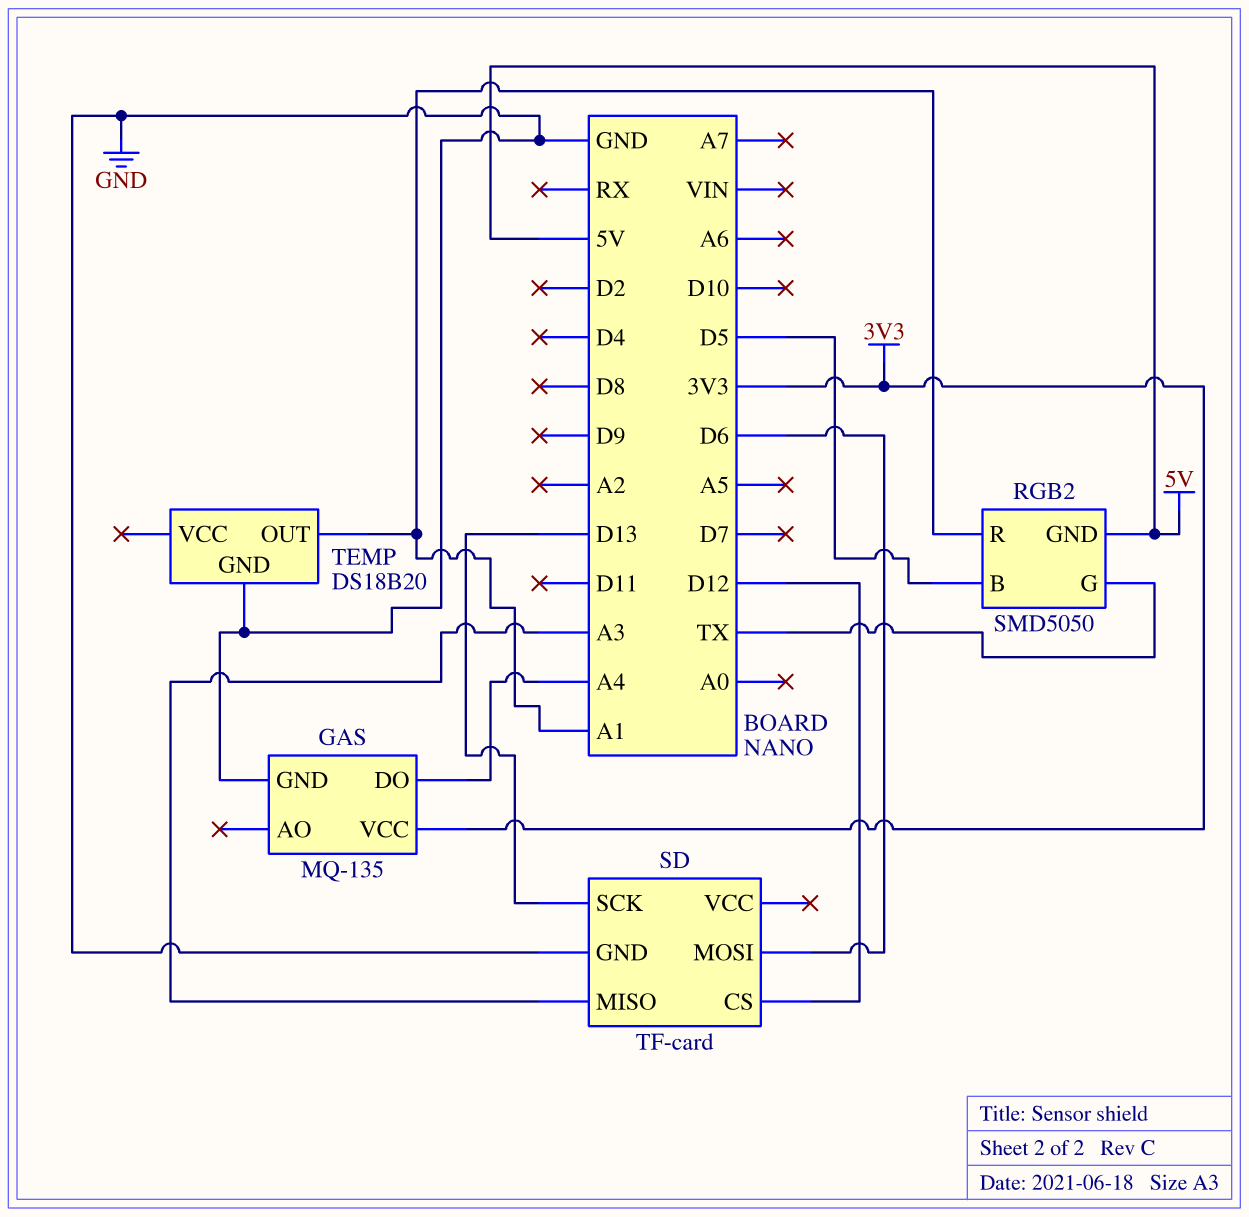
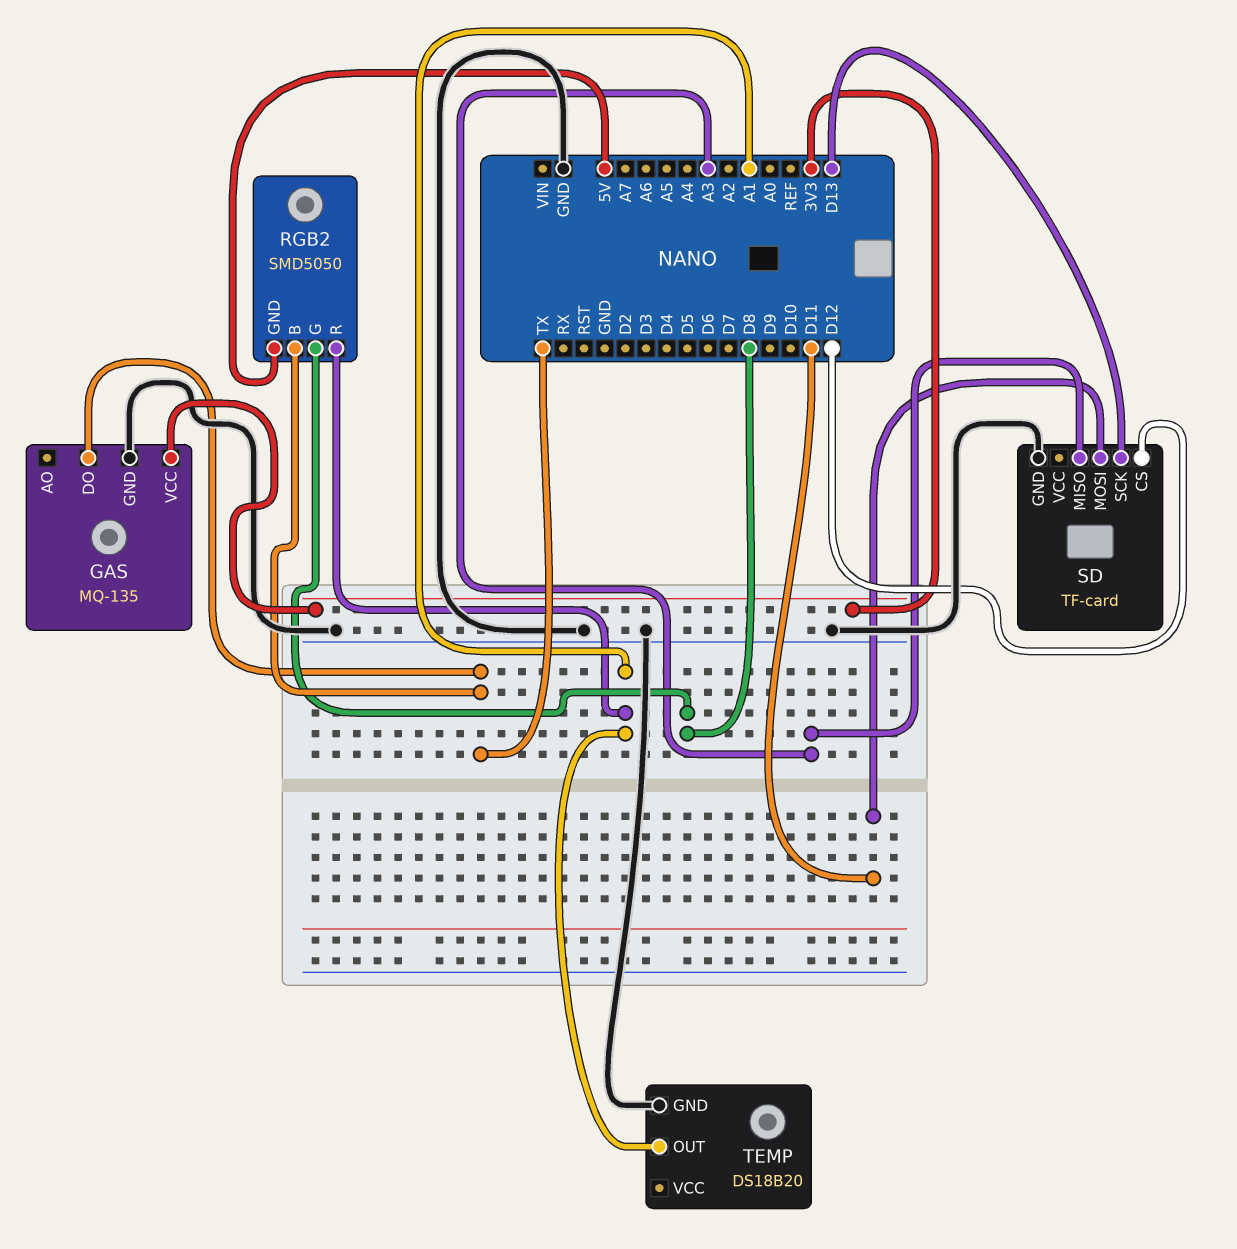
GAS pin DO: A4 -> TX
RGB2 pin B: D5 -> TX
RGB2 pin G: TX -> D8
SD pin MOSI: D6 -> D11

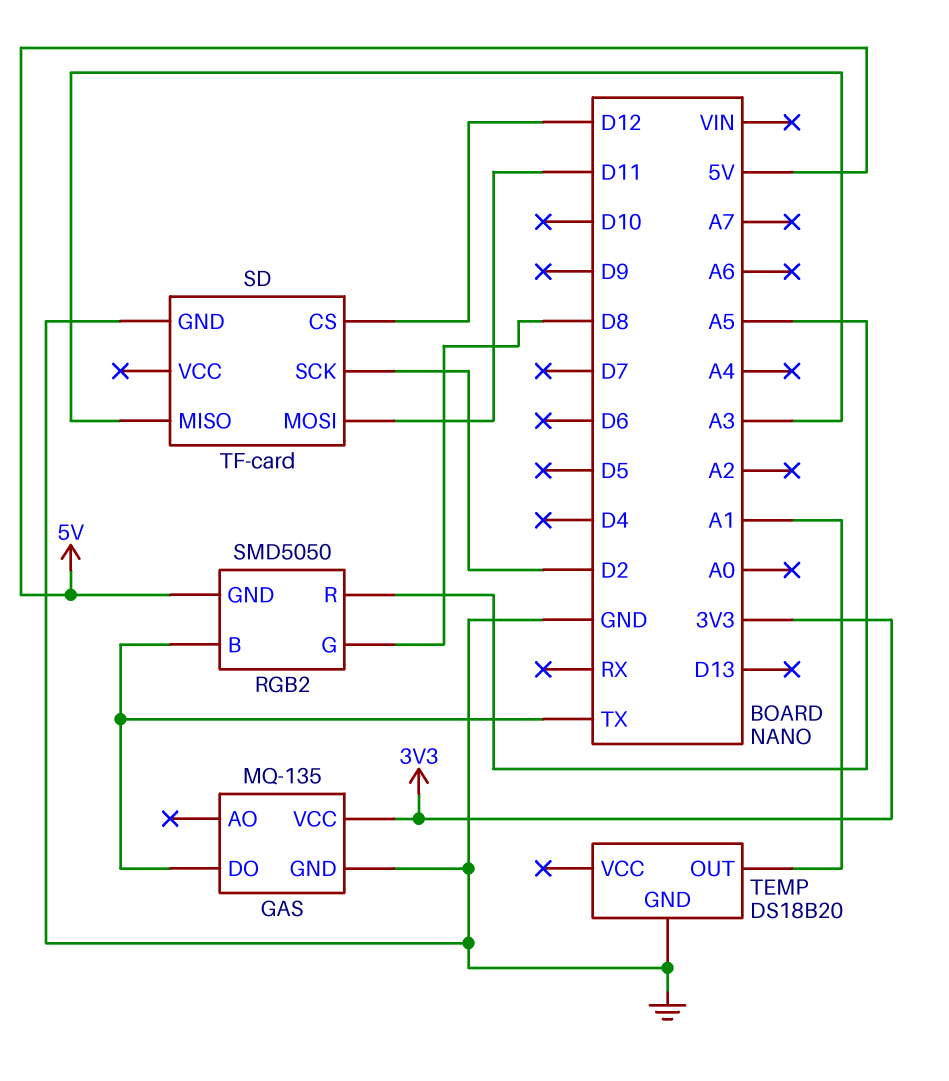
RGB2 pin R: A1 -> A5
SD pin SCK: D13 -> D2

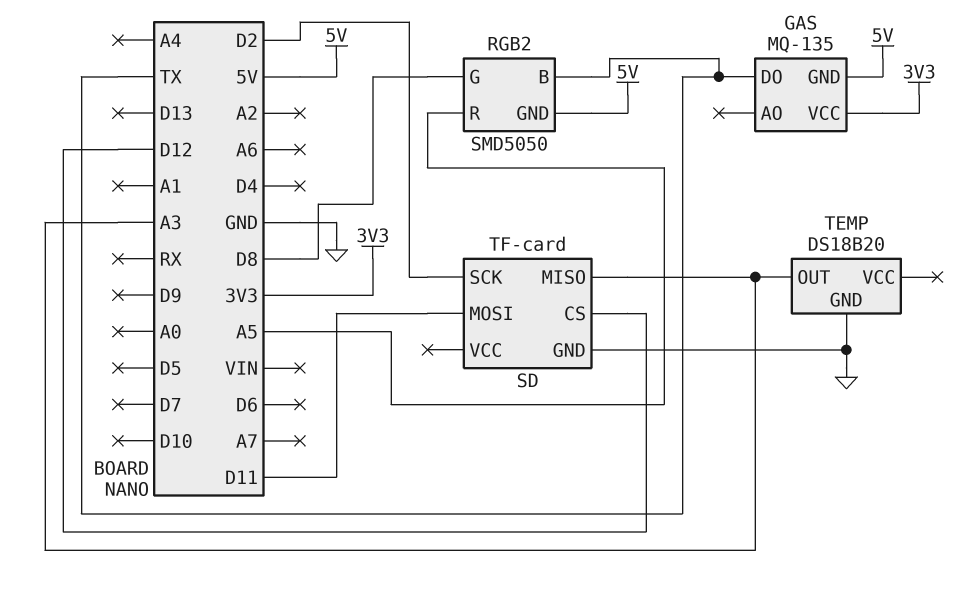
GAS pin GND: GND -> 5V
TEMP pin OUT: A1 -> A3

